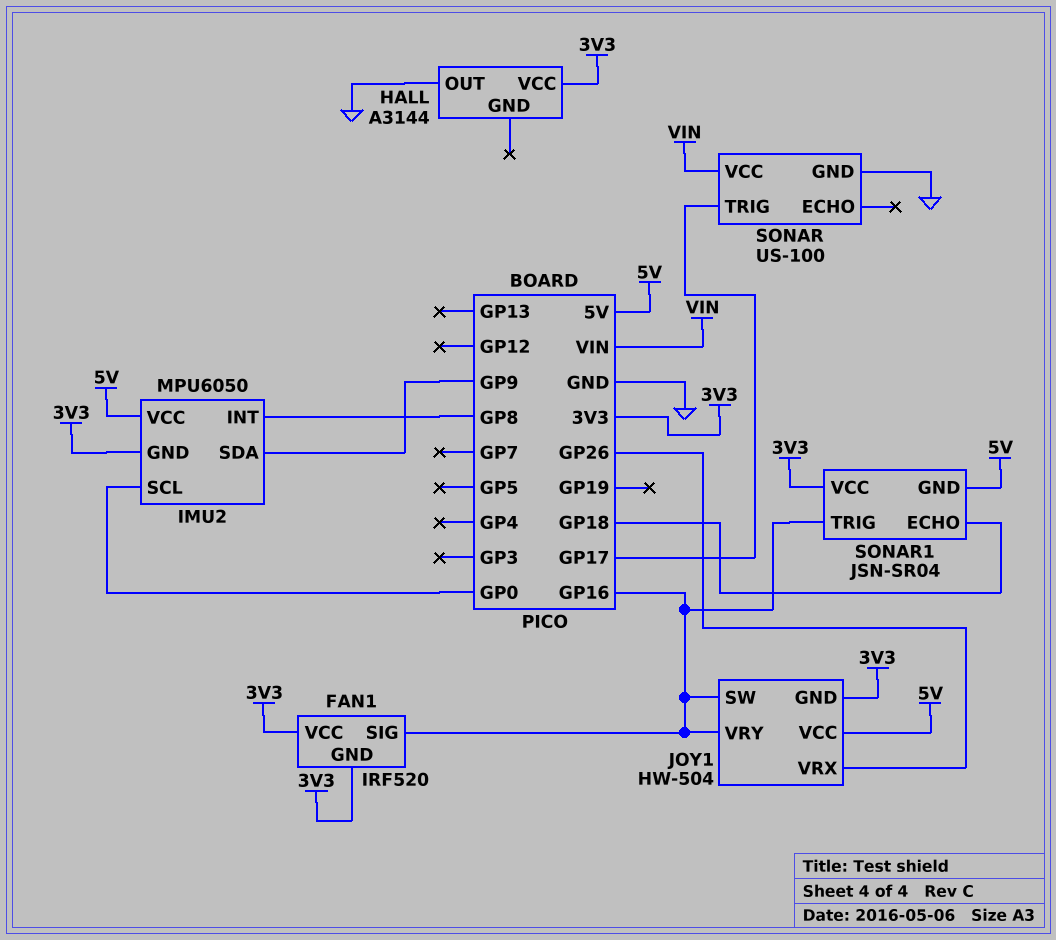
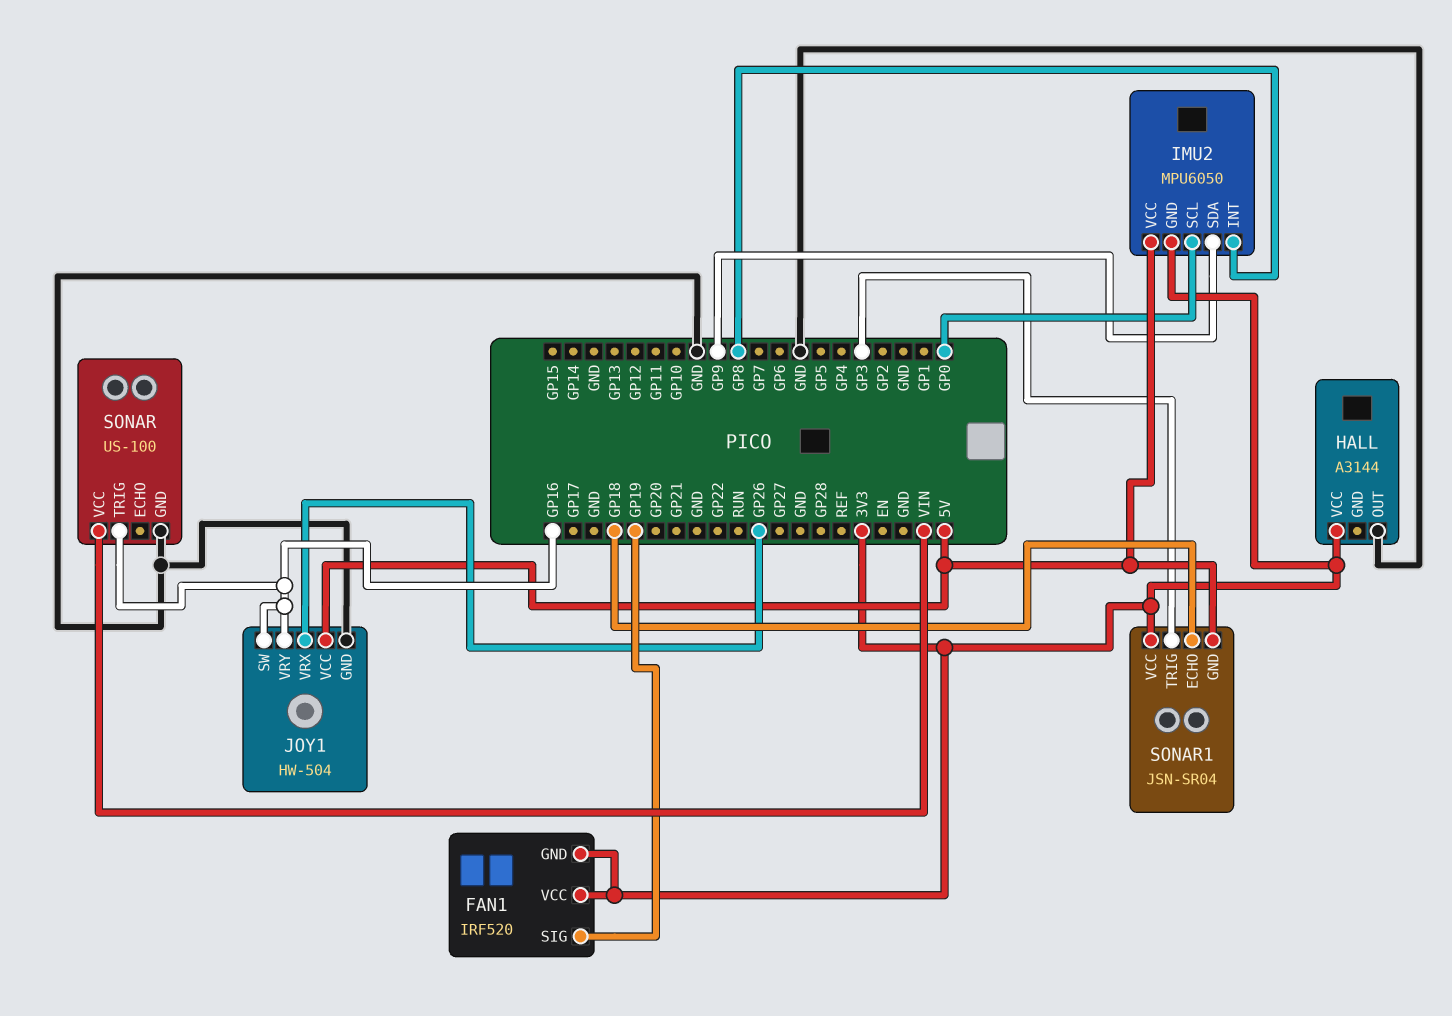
FAN1 pin SIG: GP16 -> GP19
JOY1 pin GND: 3V3 -> GND
SONAR pin TRIG: GP17 -> GP16
SONAR1 pin TRIG: GP16 -> GP3

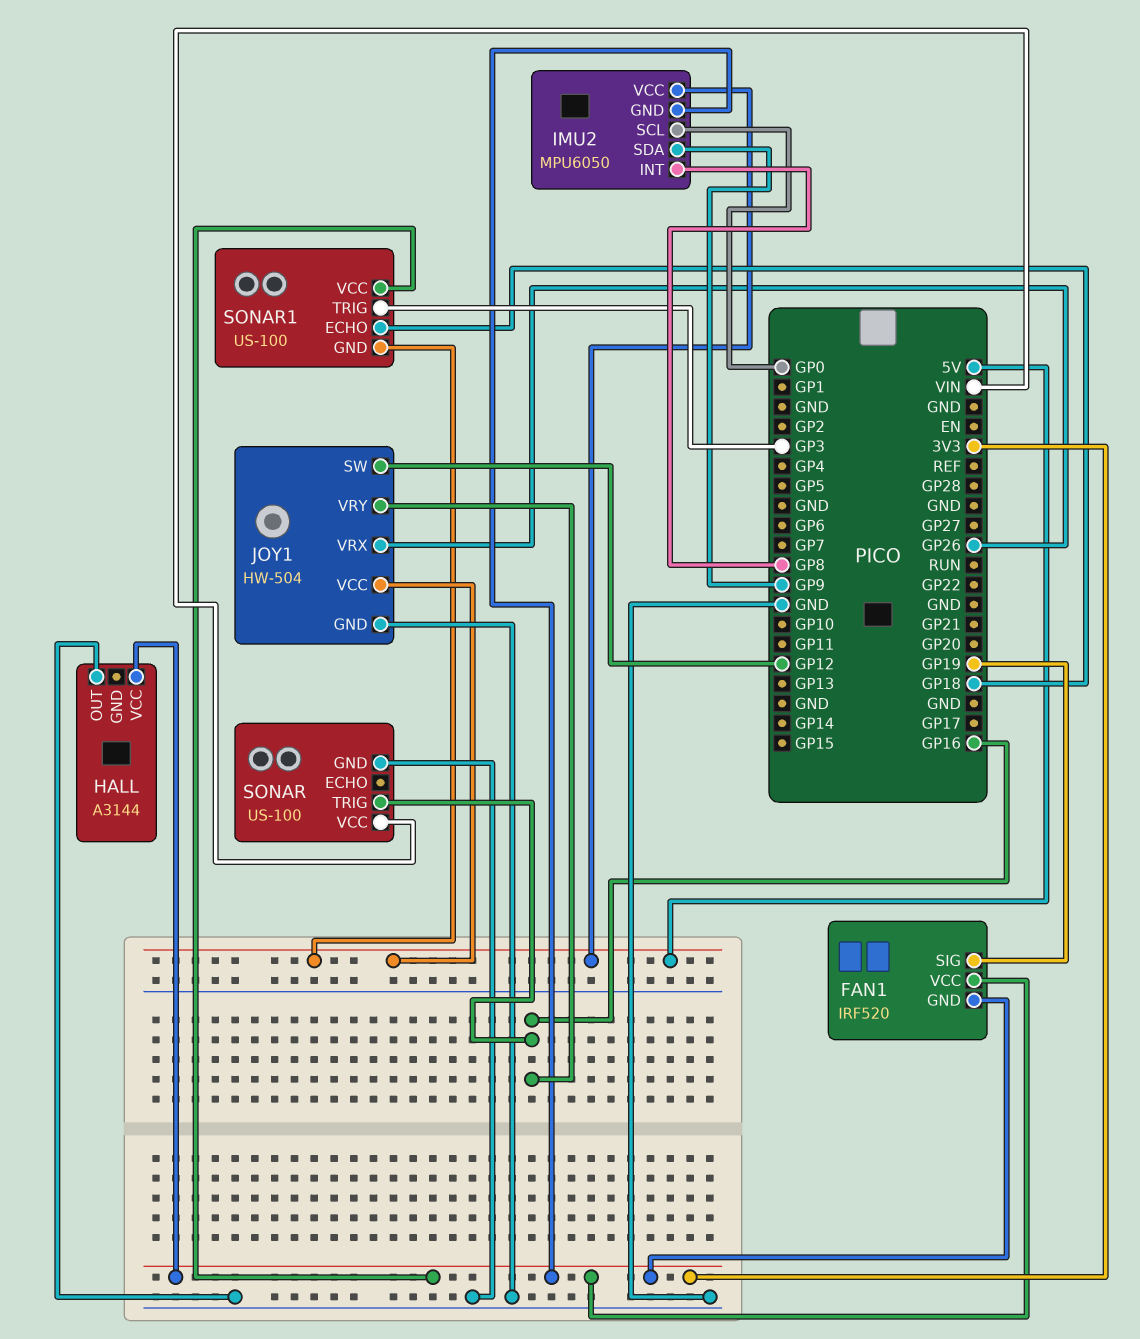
JOY1 pin SW: GP16 -> GP12
SONAR1: JSN-SR04 -> US-100

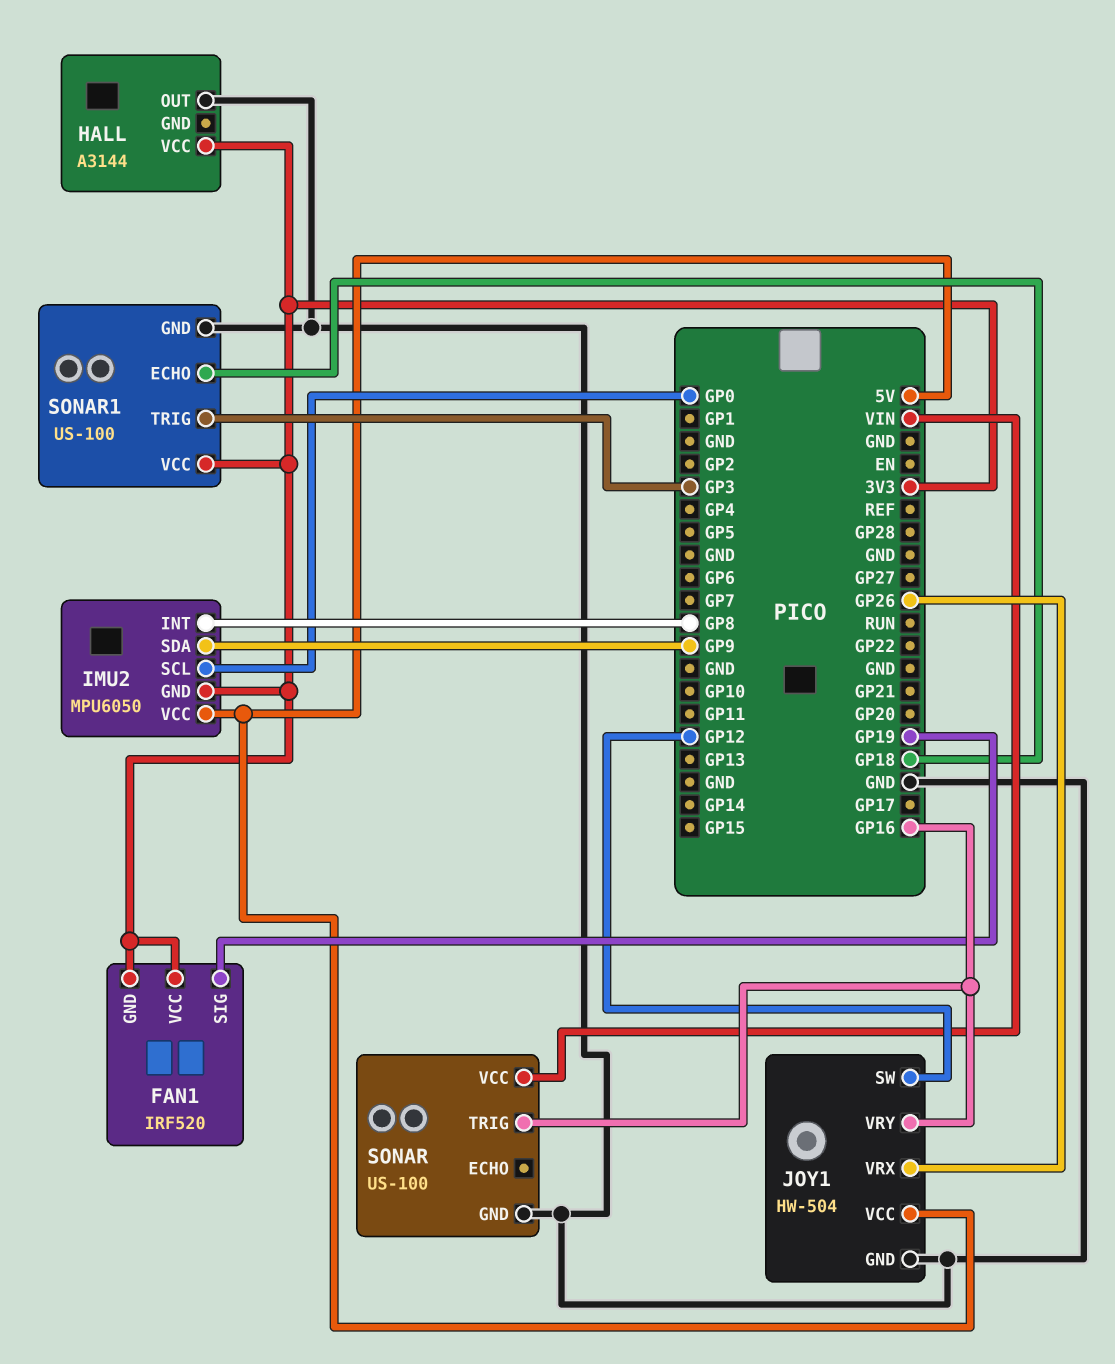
SONAR1 pin GND: 5V -> GND

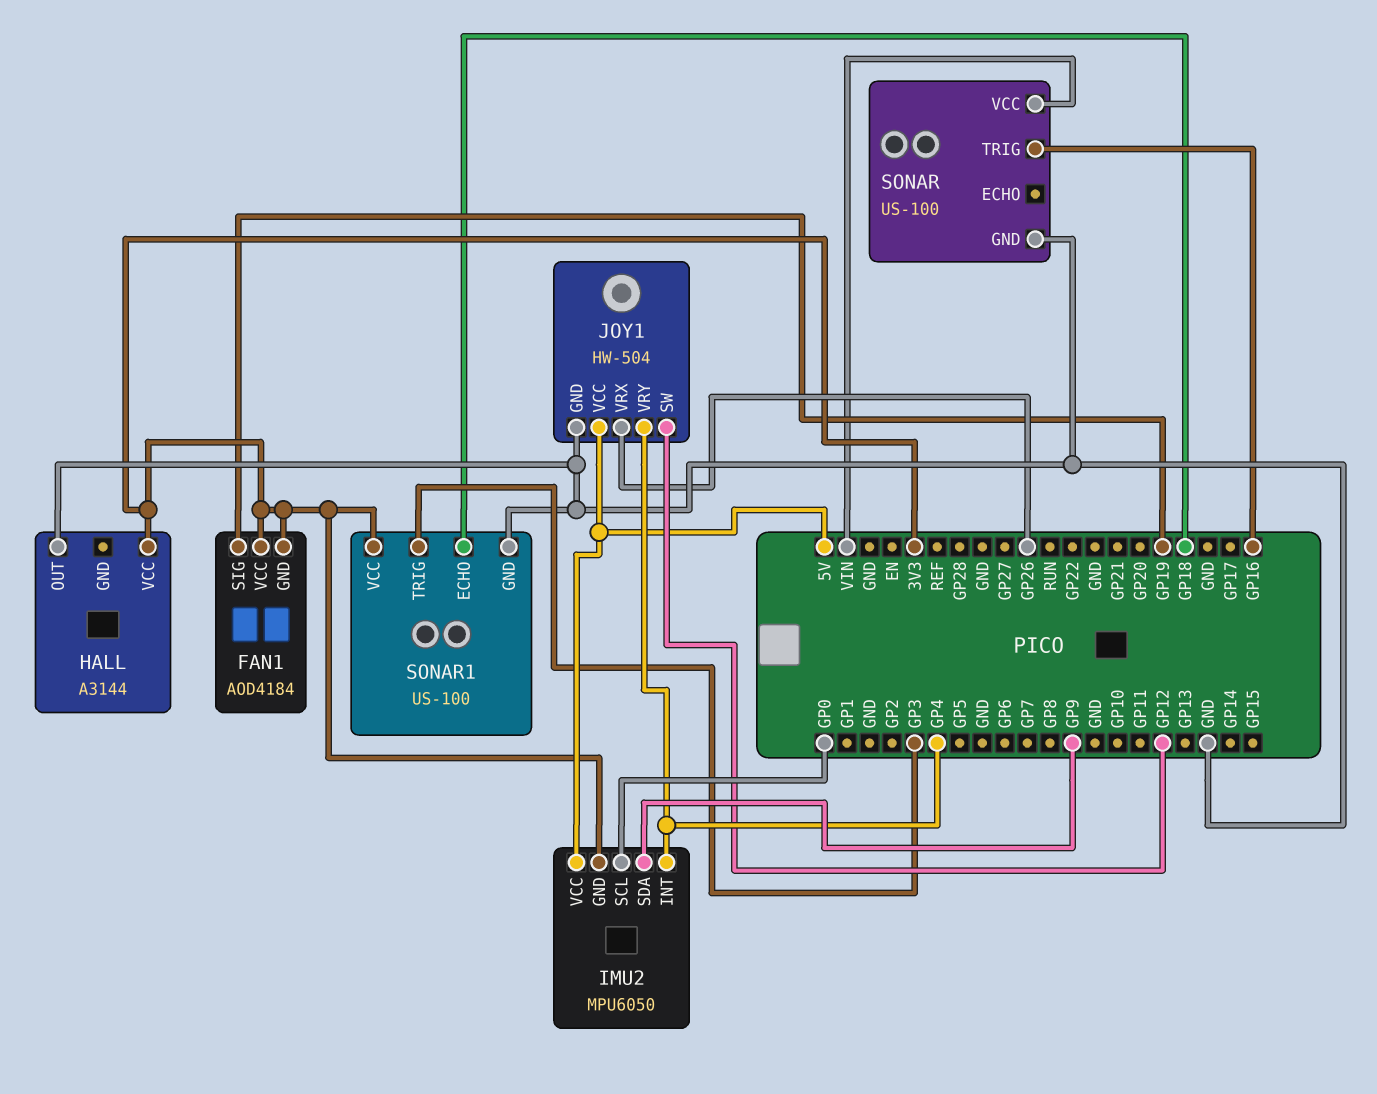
FAN1: IRF520 -> AOD4184
IMU2 pin INT: GP8 -> GP4
JOY1 pin VRY: GP16 -> GP4

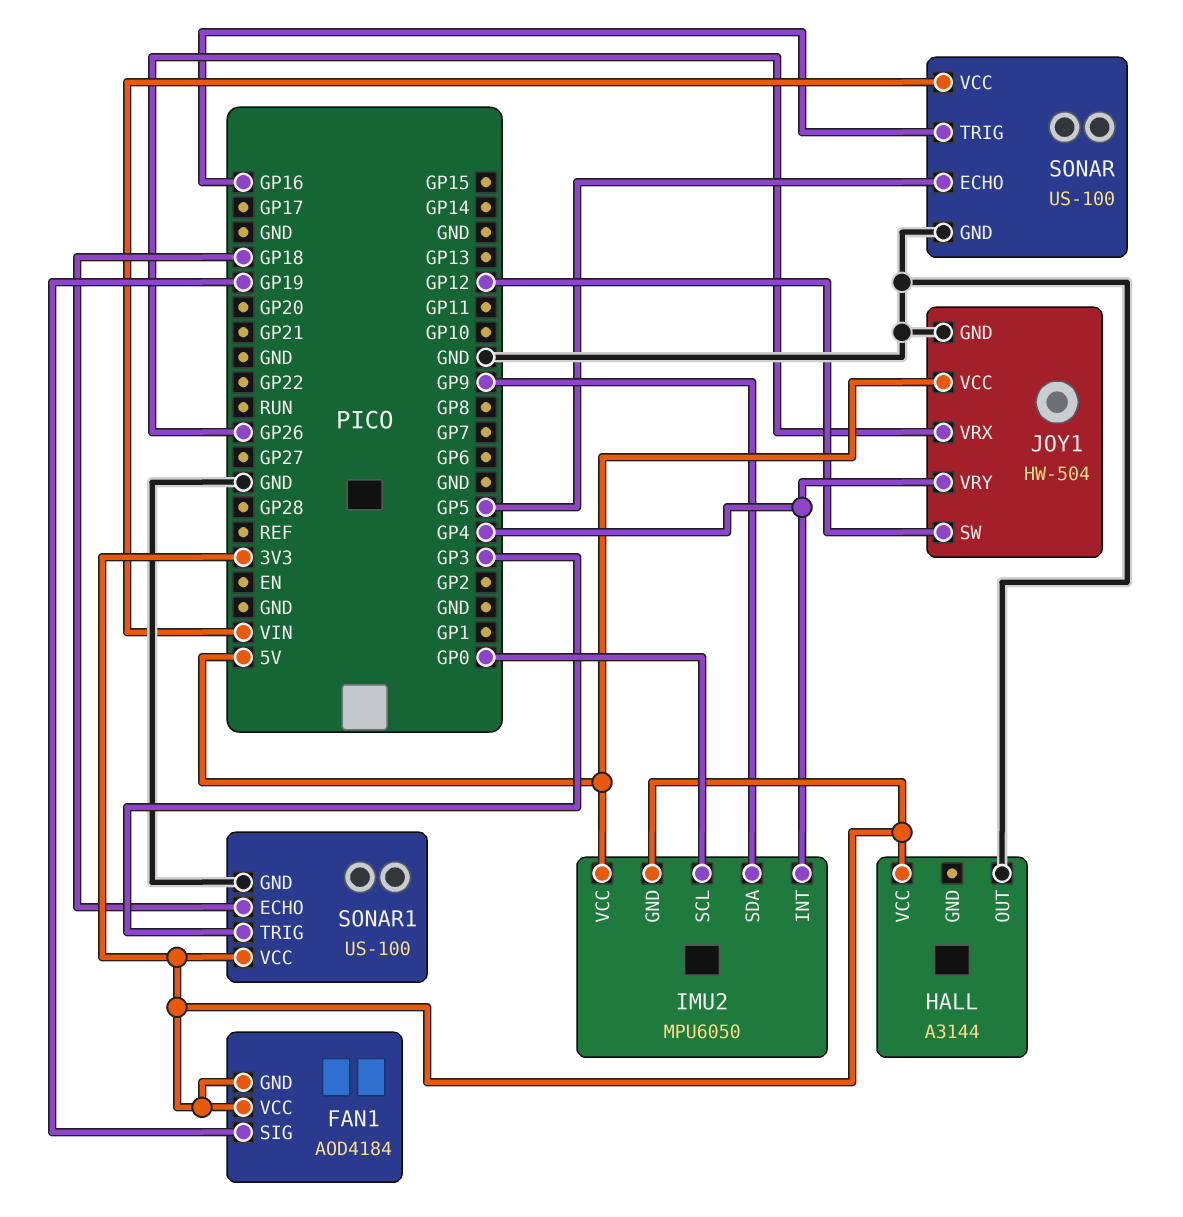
SONAR pin ECHO: none -> GP5

